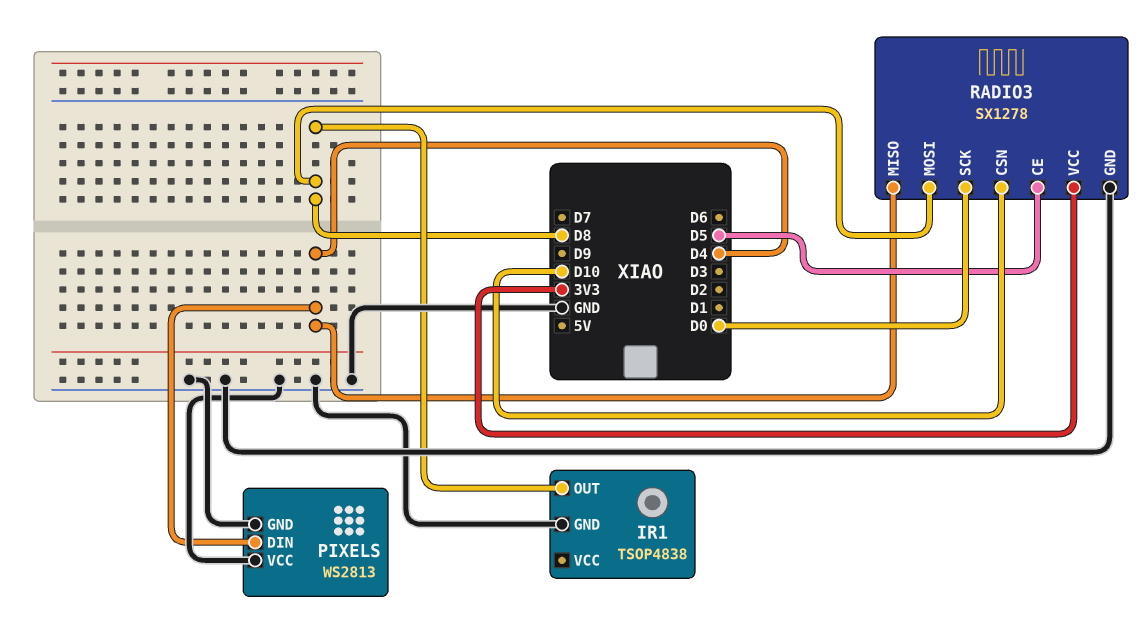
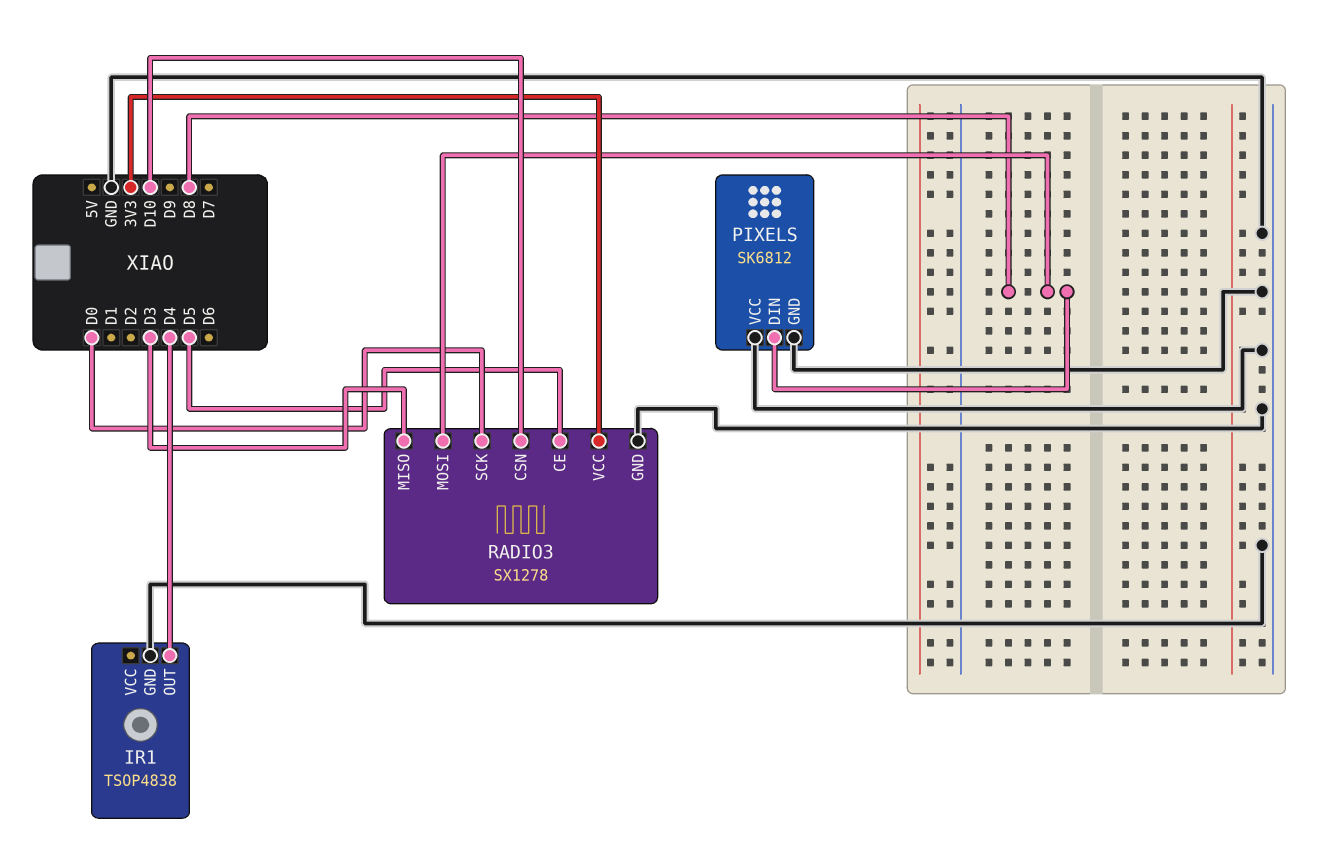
IR1 pin OUT: D8 -> D4
PIXELS: WS2813 -> SK6812
PIXELS pin DIN: D4 -> D8
RADIO3 pin MISO: D4 -> D3

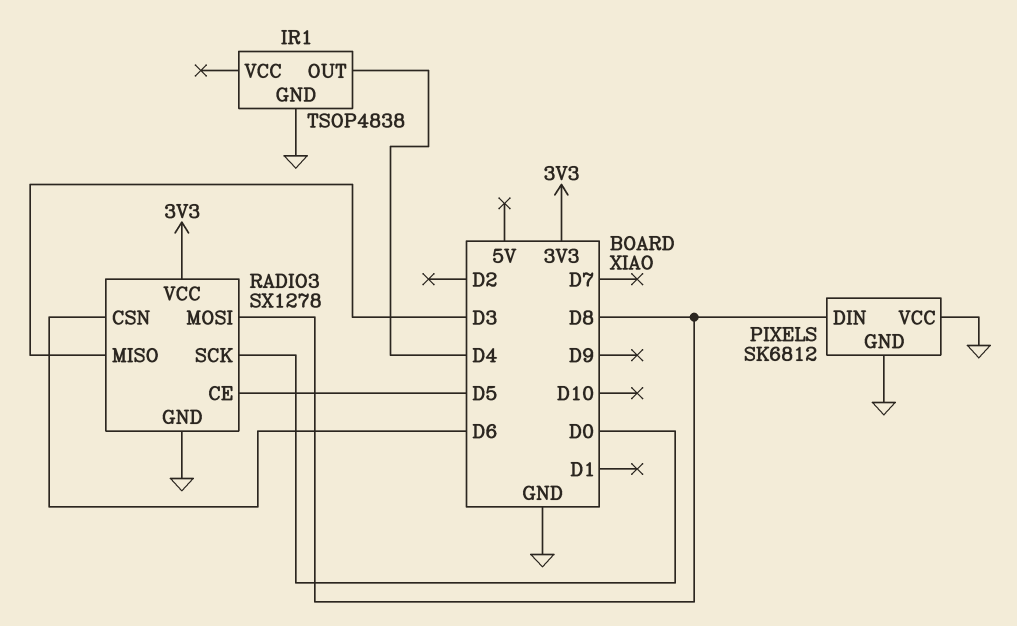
RADIO3 pin CSN: D10 -> D6

